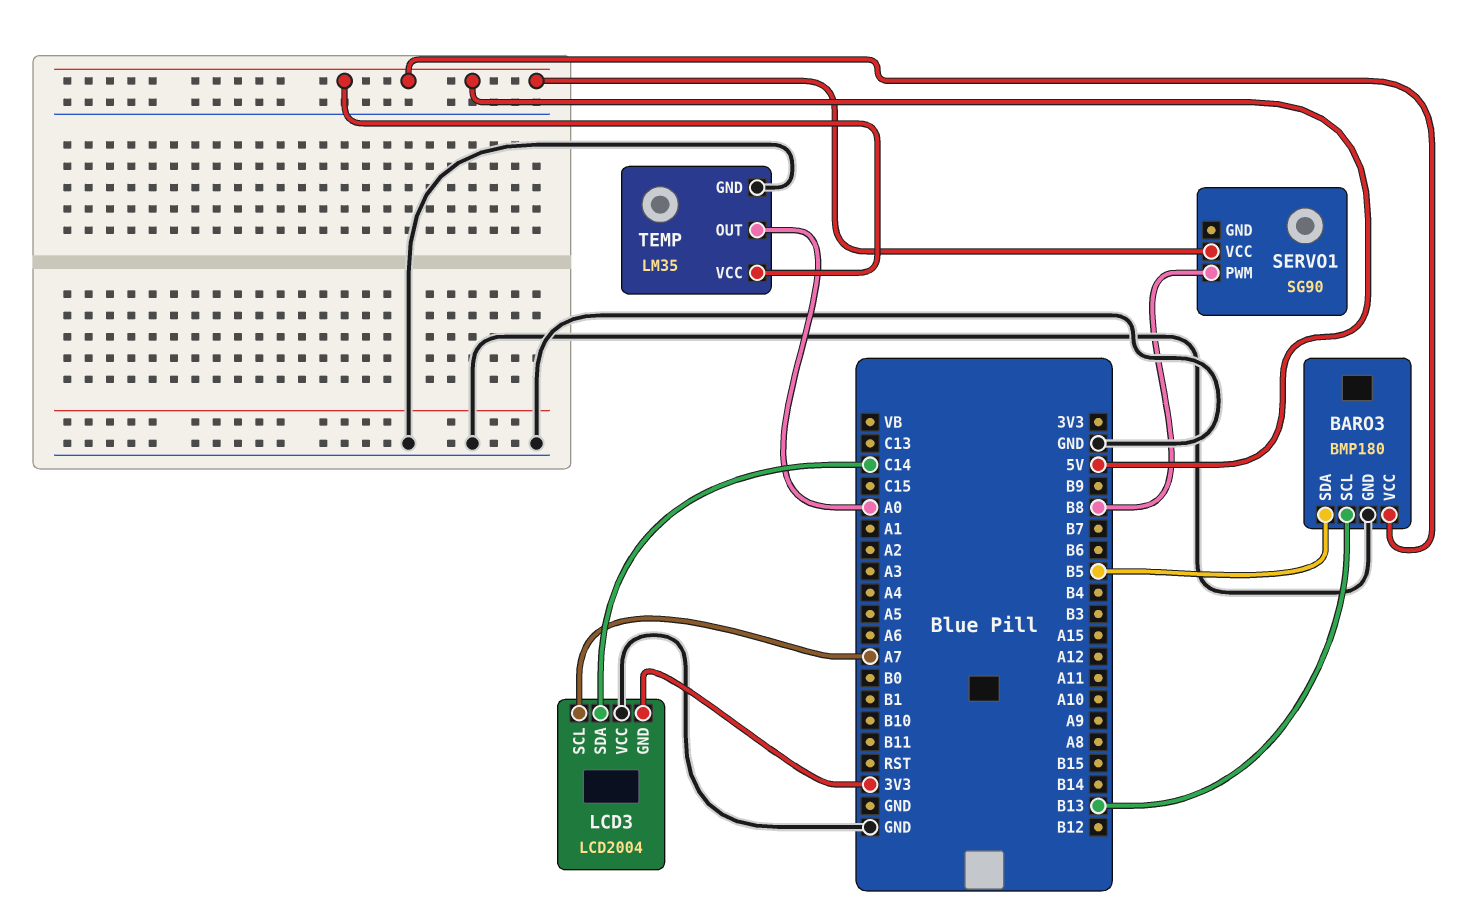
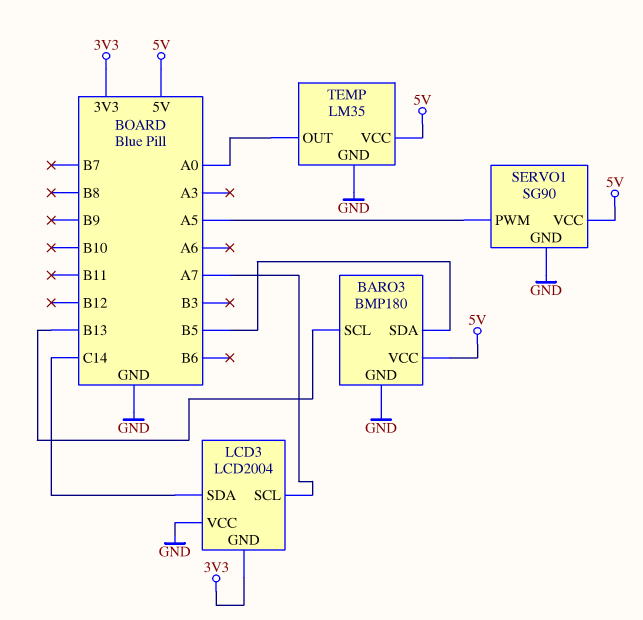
SERVO1 pin GND: none -> GND
SERVO1 pin PWM: B8 -> A5

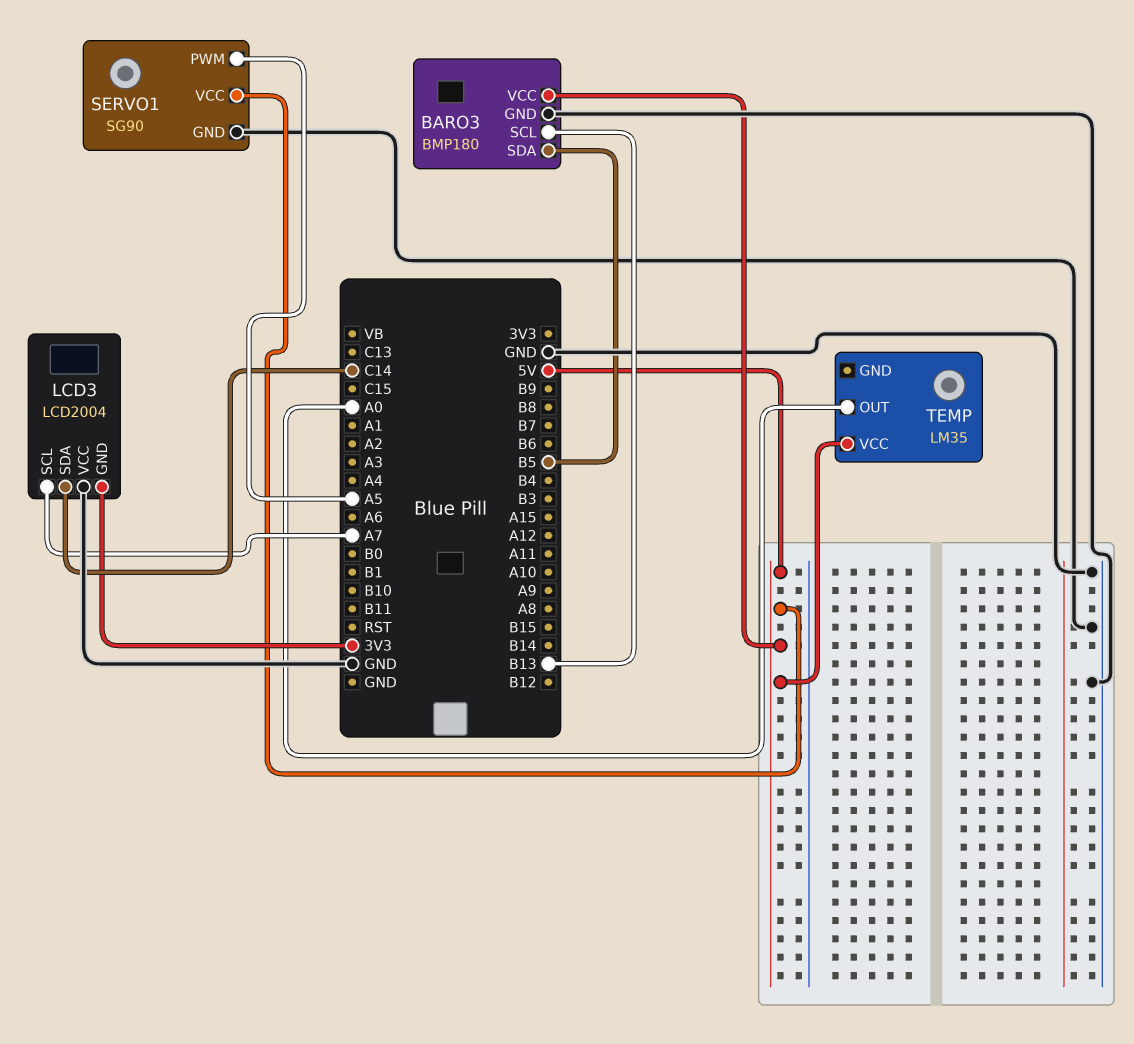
TEMP pin GND: GND -> none

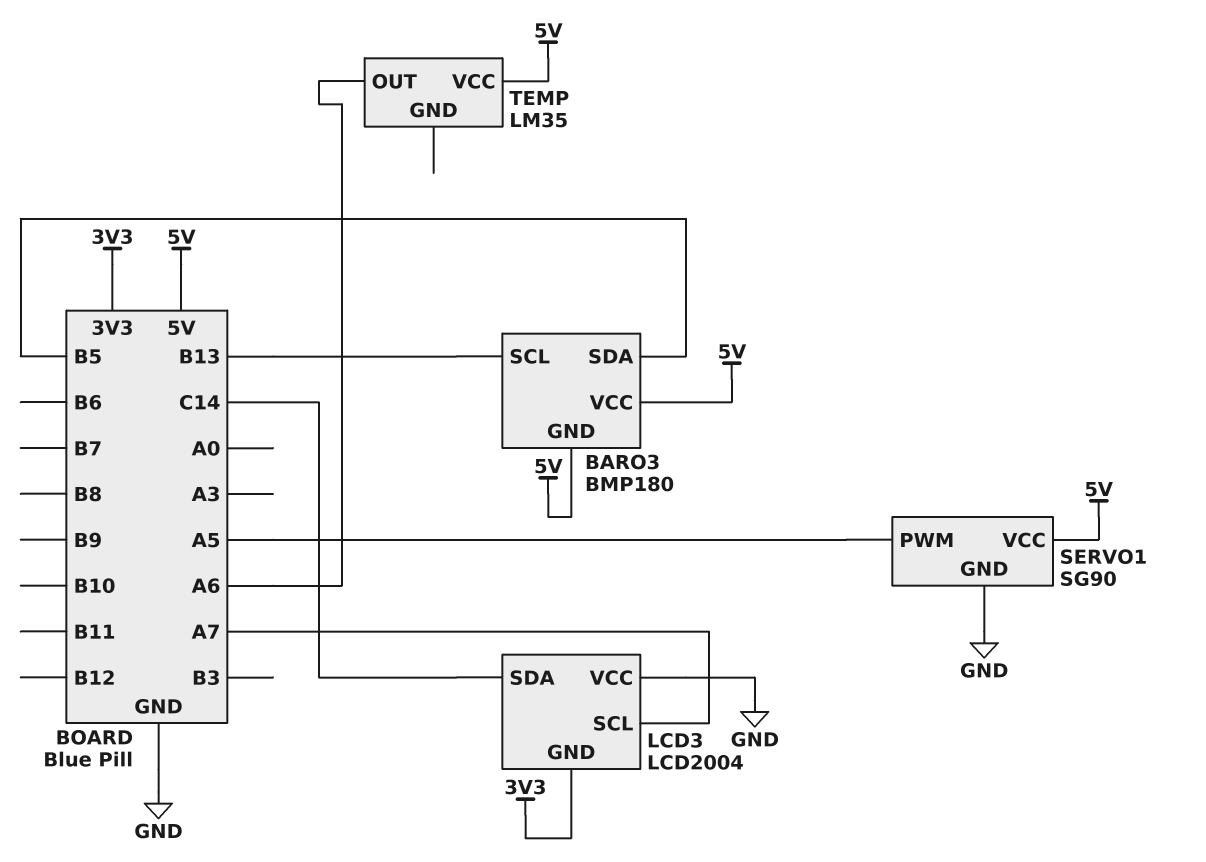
BARO3 pin GND: GND -> 5V
TEMP pin OUT: A0 -> A6

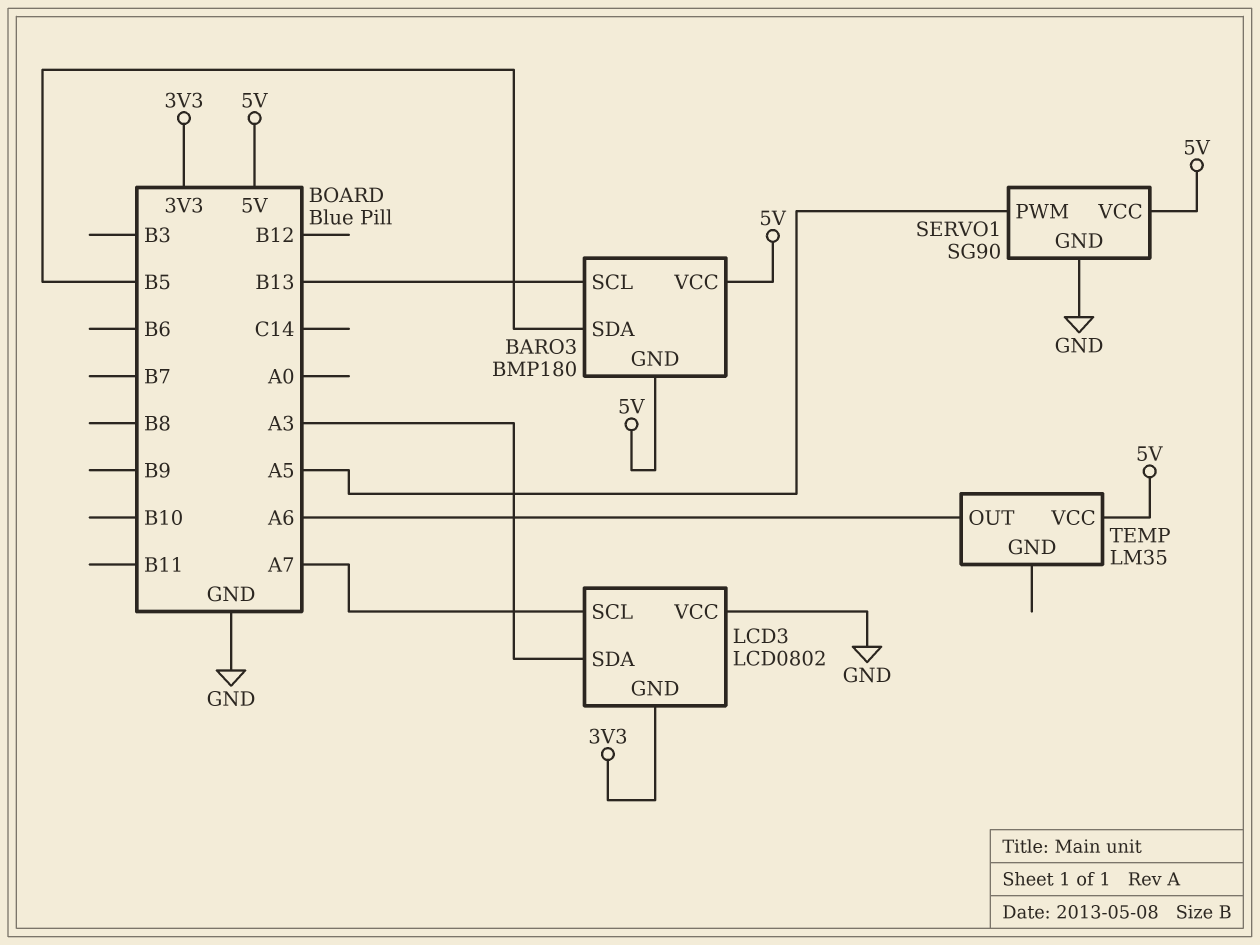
LCD3: LCD2004 -> LCD0802
LCD3 pin SDA: C14 -> A3

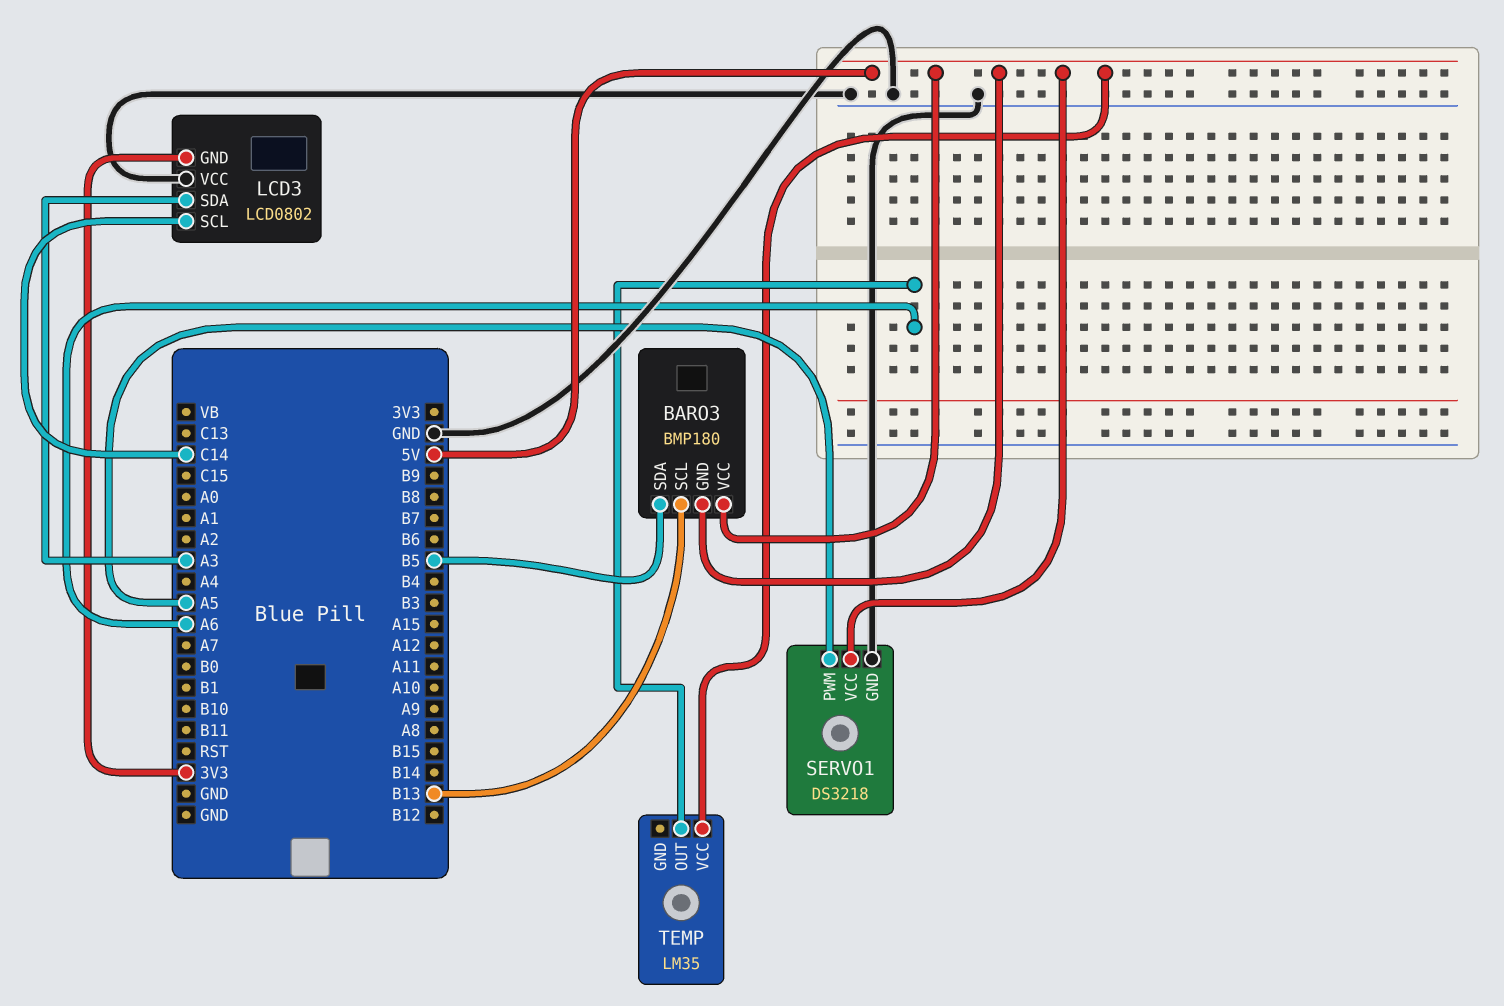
LCD3 pin SCL: A7 -> C14
SERVO1: SG90 -> DS3218

